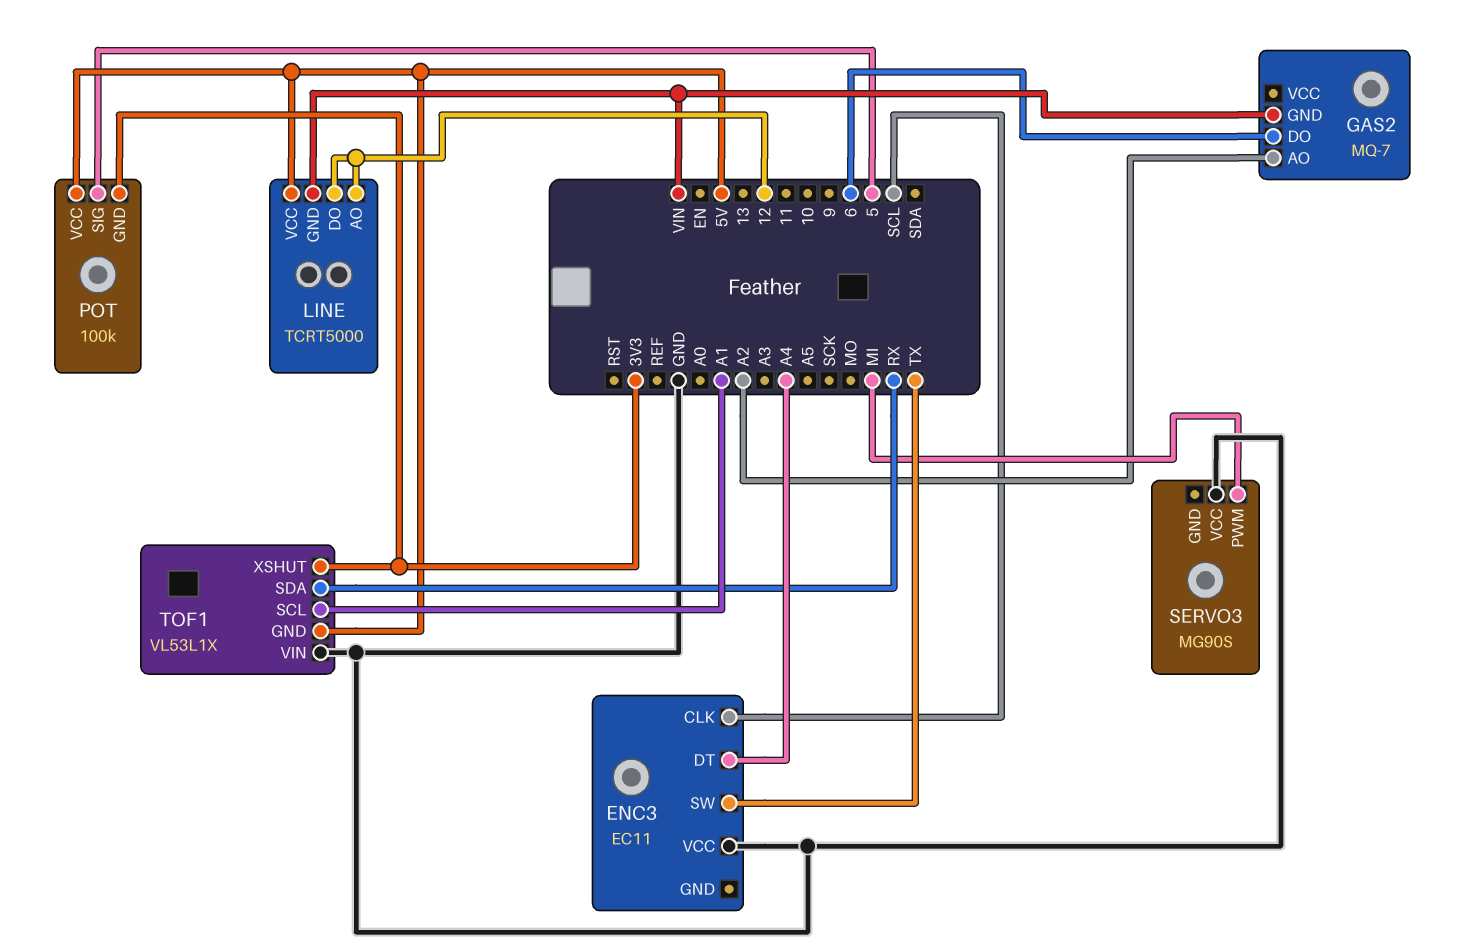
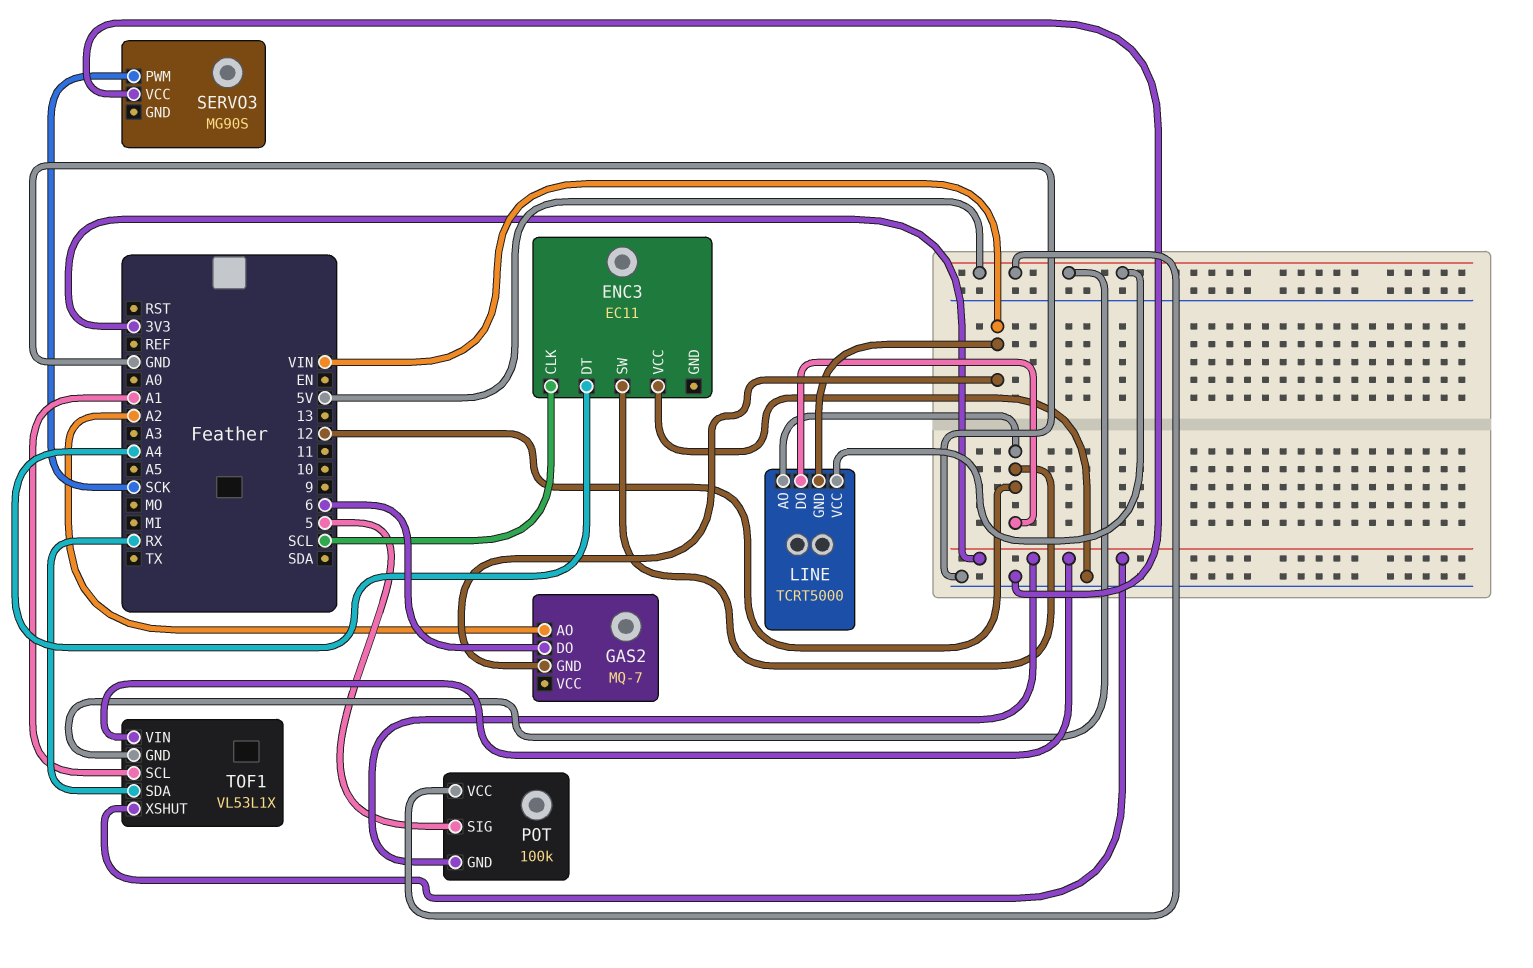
ENC3 pin SW: TX -> 12
SERVO3 pin PWM: MI -> SCK
TOF1 pin VIN: GND -> 3V3

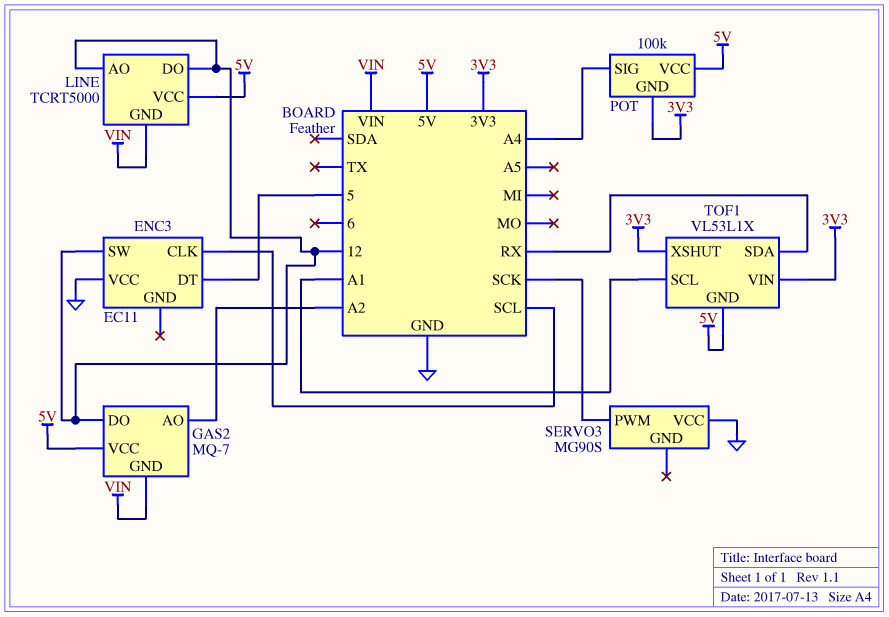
ENC3 pin DT: A4 -> 5
GAS2 pin DO: 6 -> 12
GAS2 pin VCC: none -> 5V
POT pin SIG: 5 -> A4

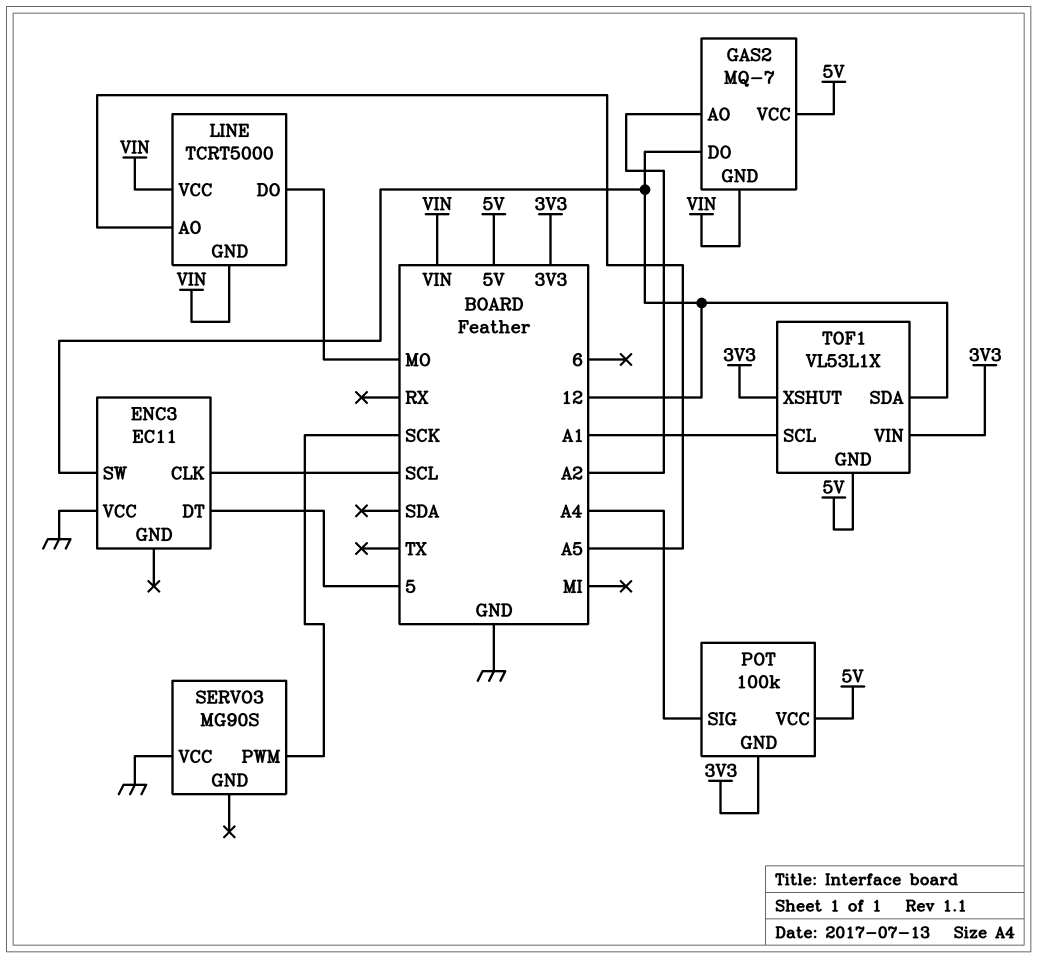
LINE pin AO: 12 -> A5
LINE pin DO: 12 -> MO
LINE pin VCC: 5V -> VIN
TOF1 pin SDA: RX -> 12

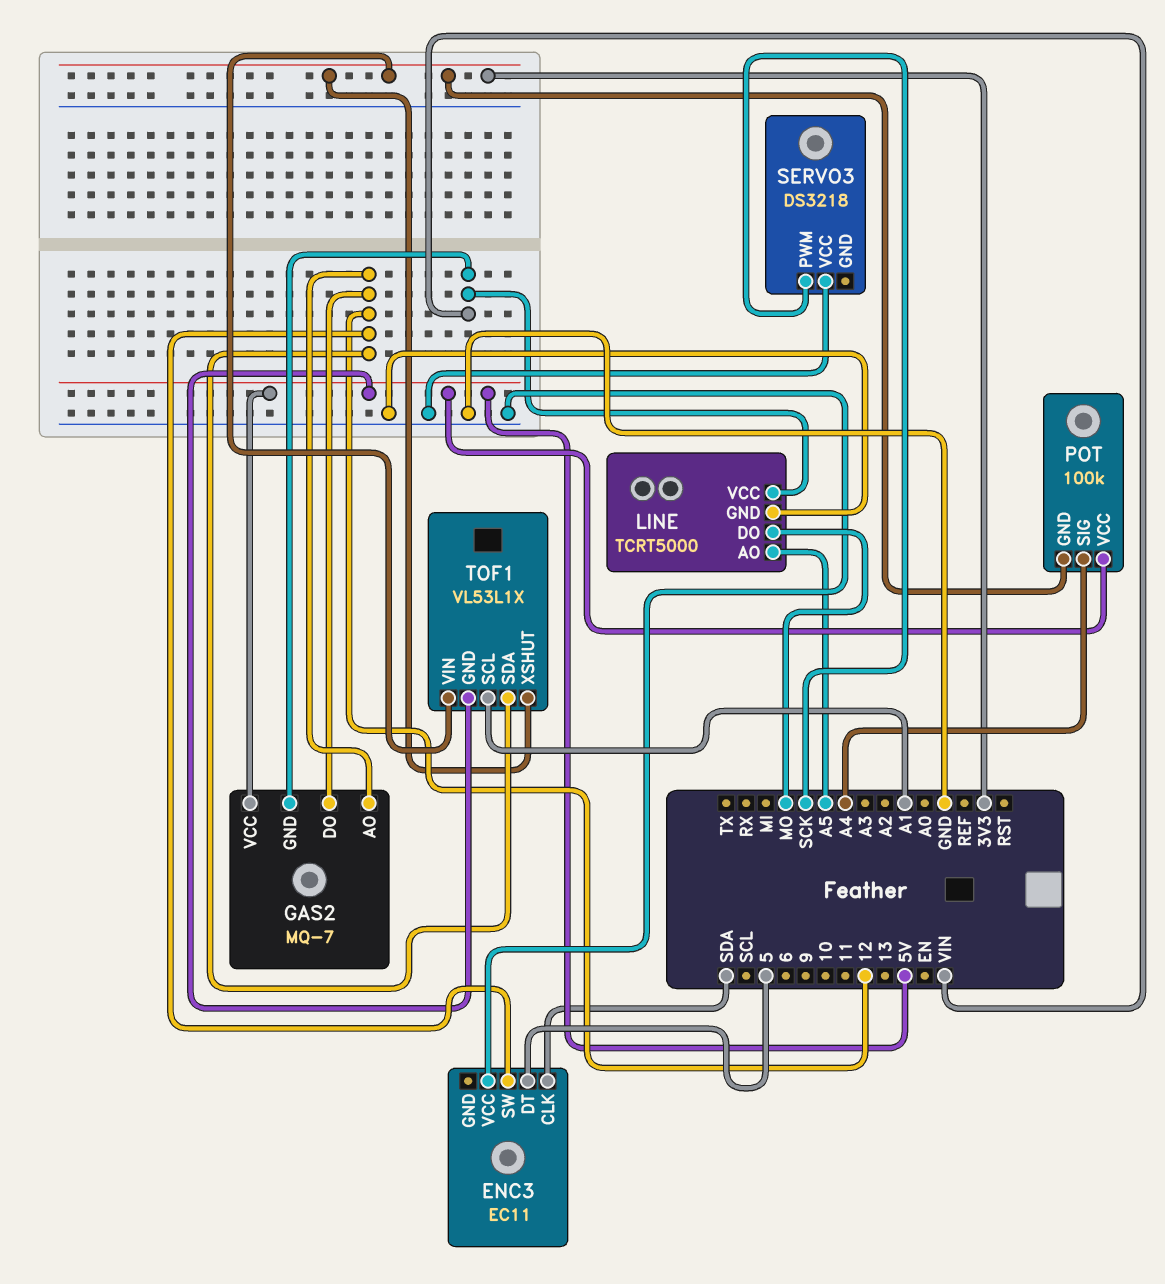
ENC3 pin CLK: SCL -> SDA
GAS2 pin AO: A2 -> 12
LINE pin GND: VIN -> GND
SERVO3: MG90S -> DS3218

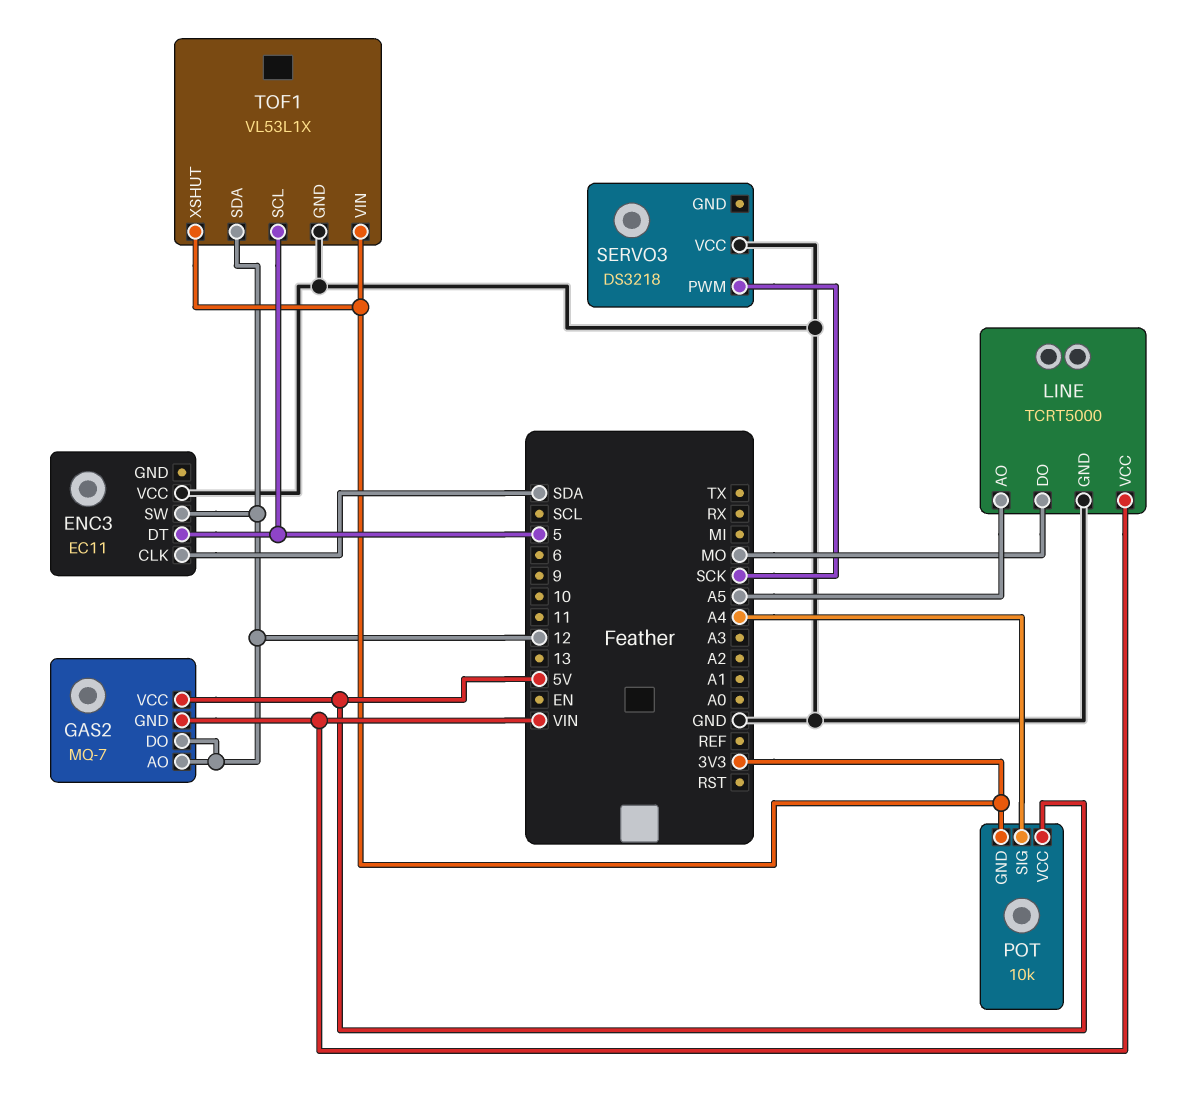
POT: 100k -> 10k
TOF1 pin GND: 5V -> GND
TOF1 pin SCL: A1 -> 5

